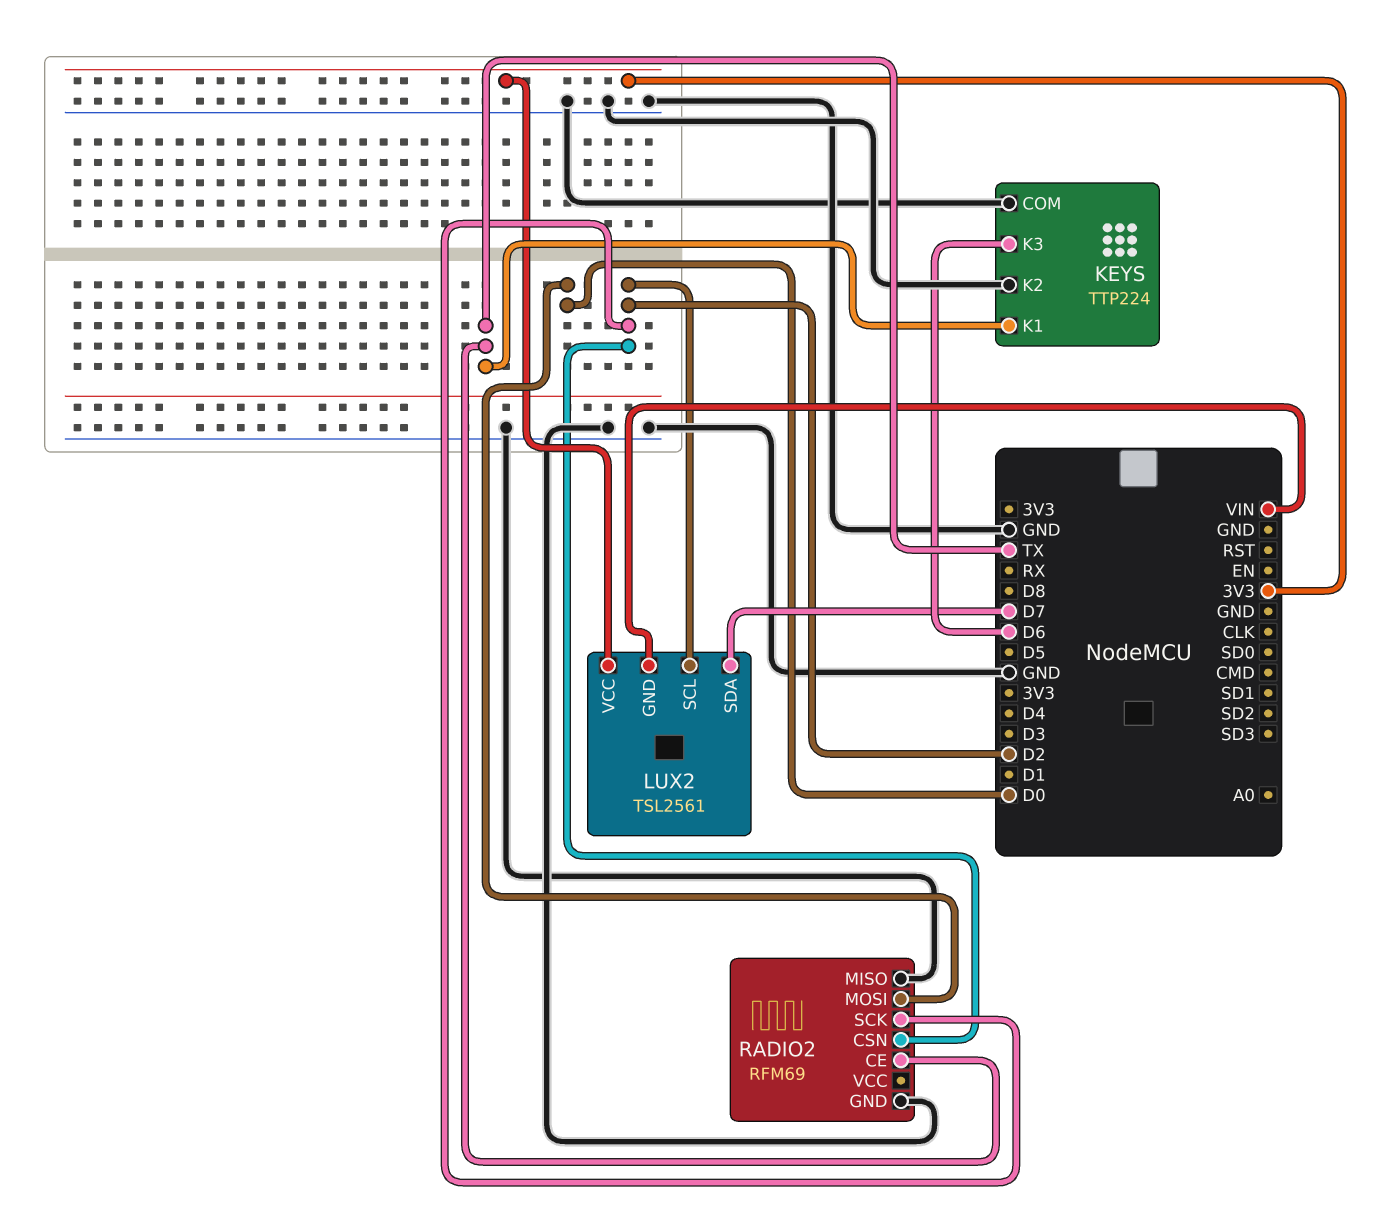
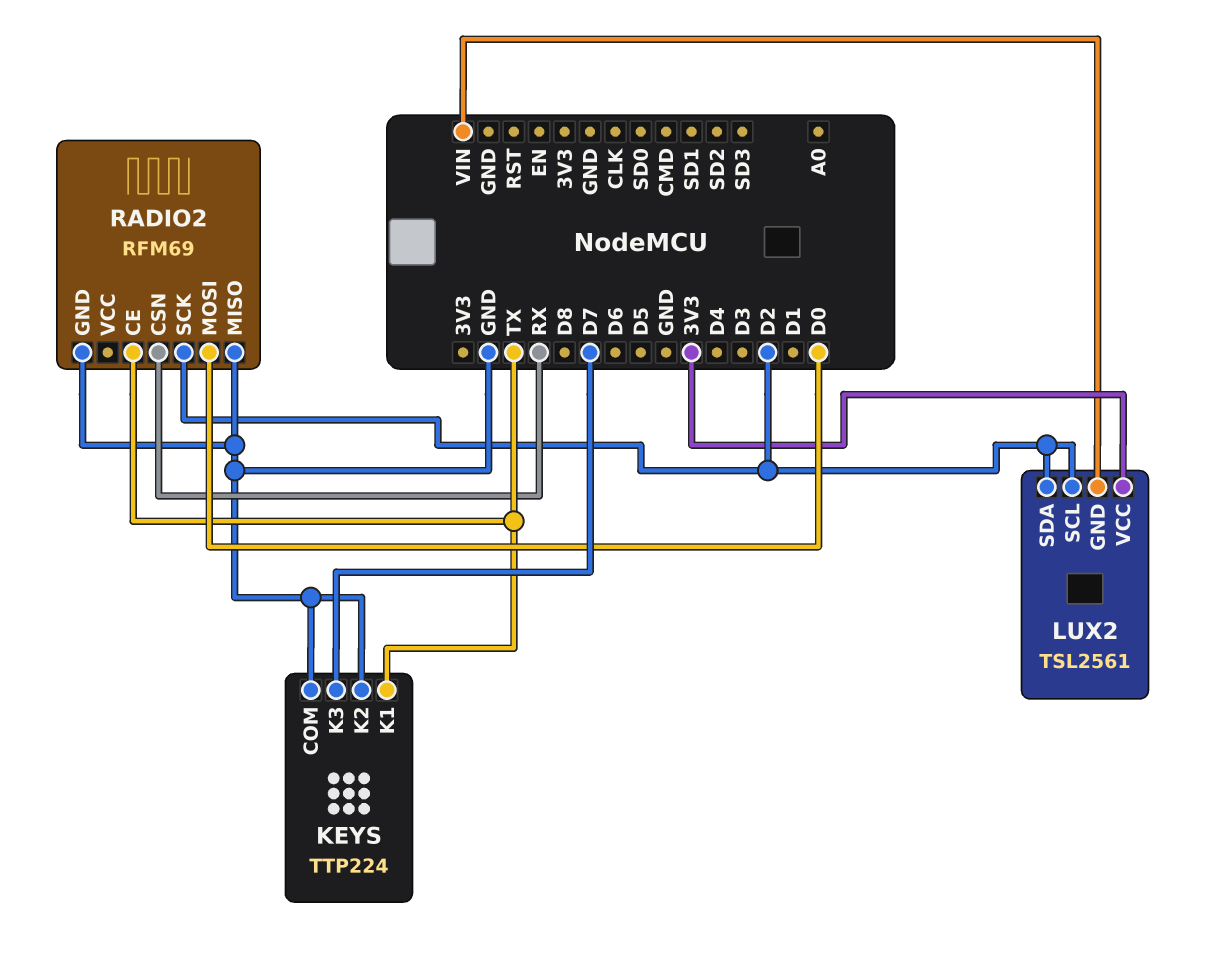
KEYS pin K3: D6 -> D7
LUX2 pin SDA: D7 -> D2
RADIO2 pin CSN: D2 -> RX

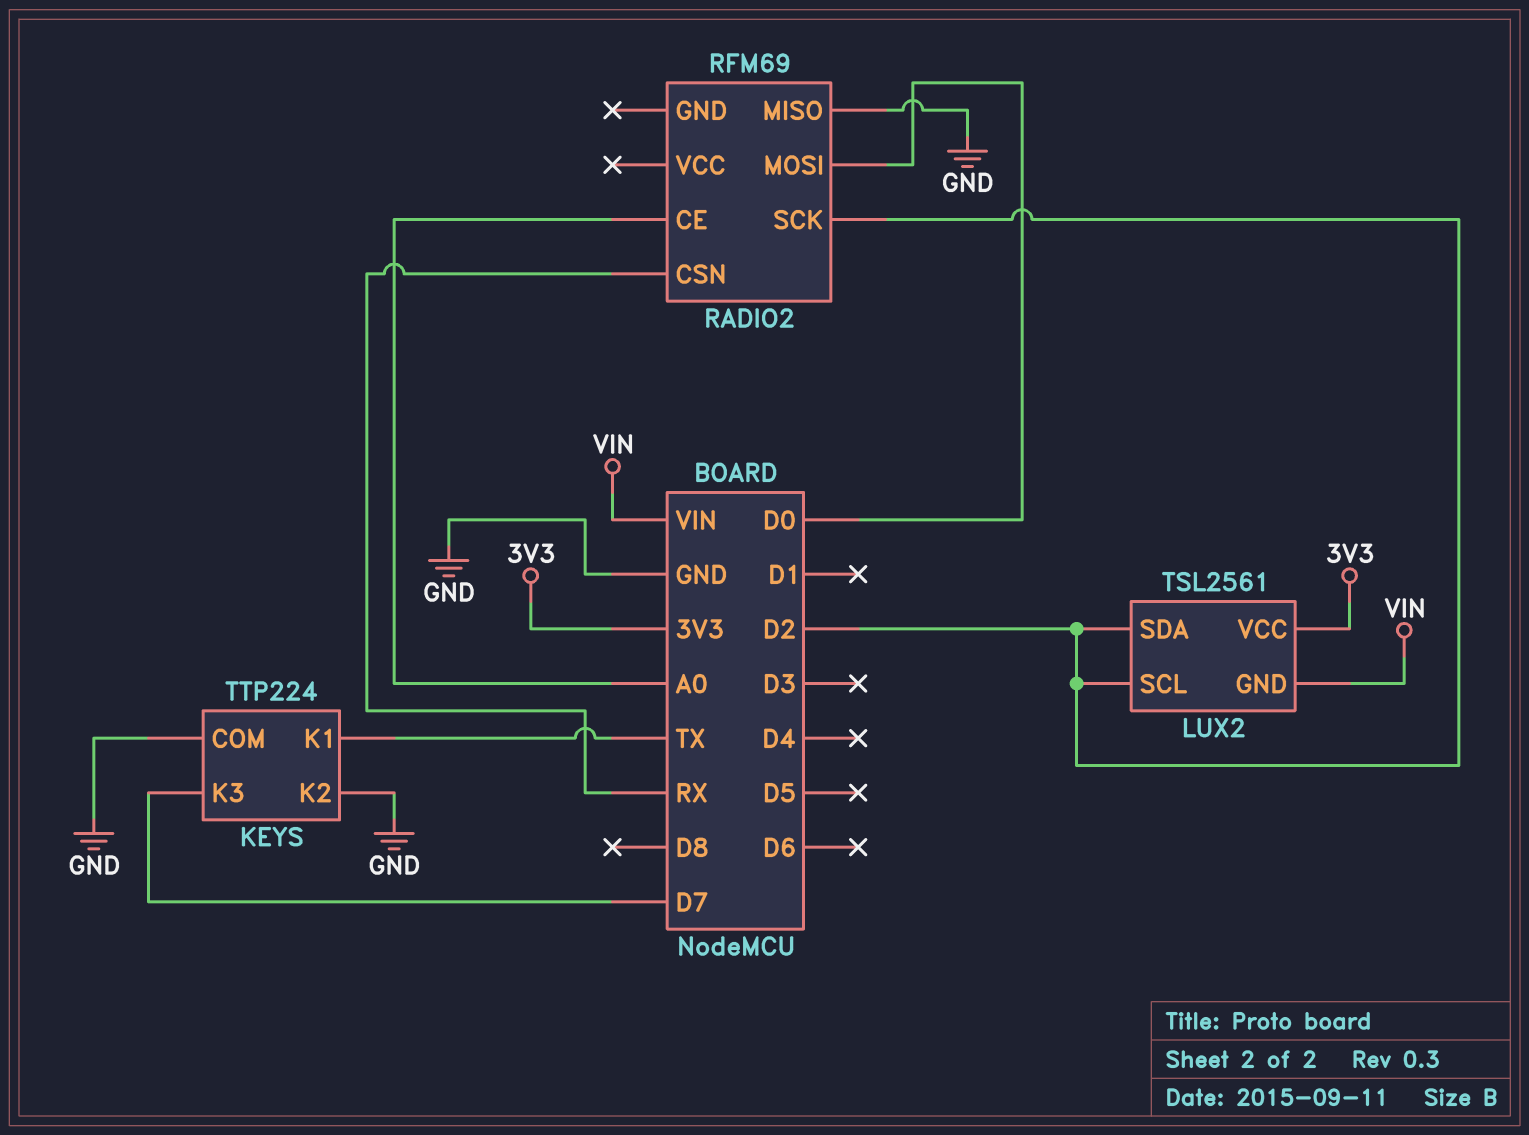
RADIO2 pin CE: TX -> A0
RADIO2 pin GND: GND -> none

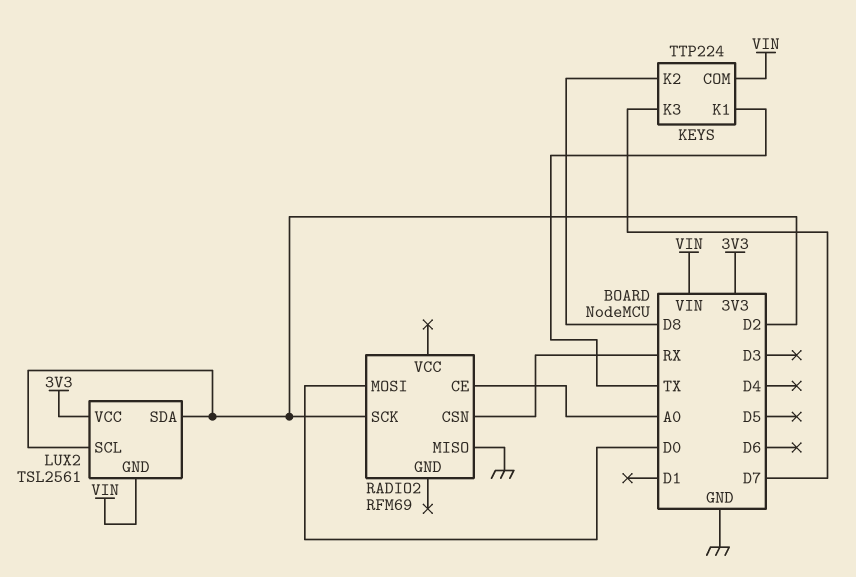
KEYS pin COM: GND -> VIN
KEYS pin K2: GND -> D8

